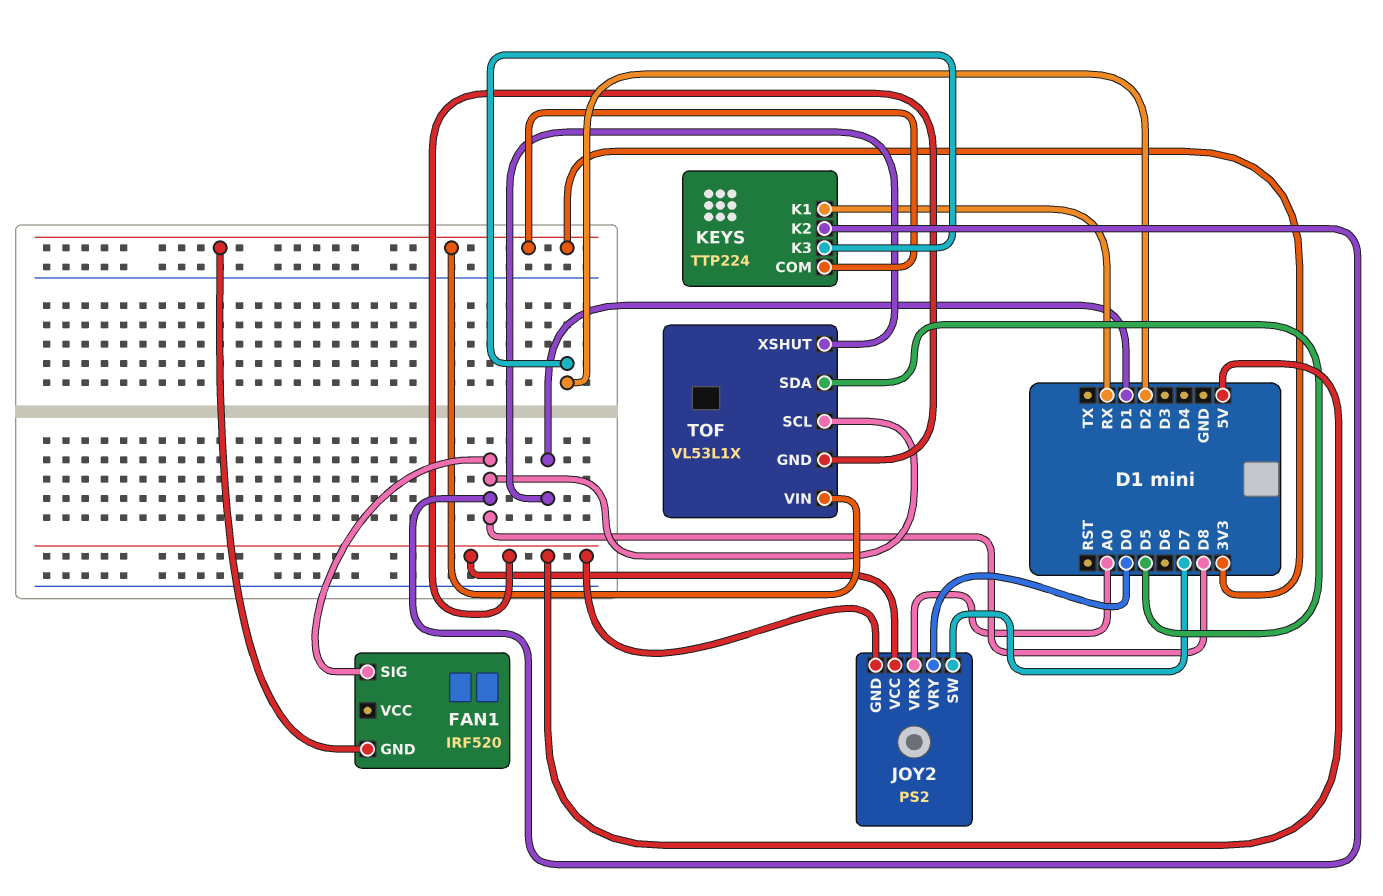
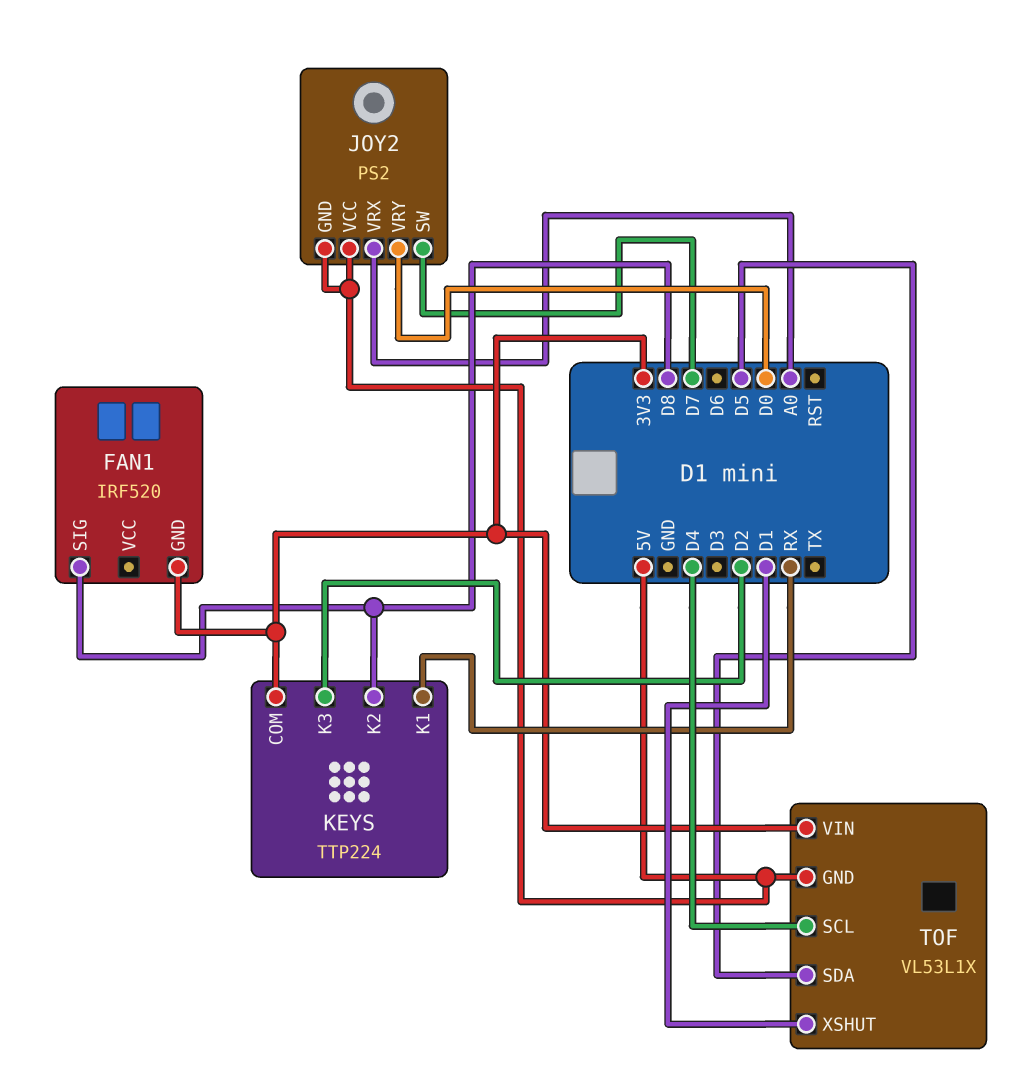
TOF pin SCL: D8 -> D4

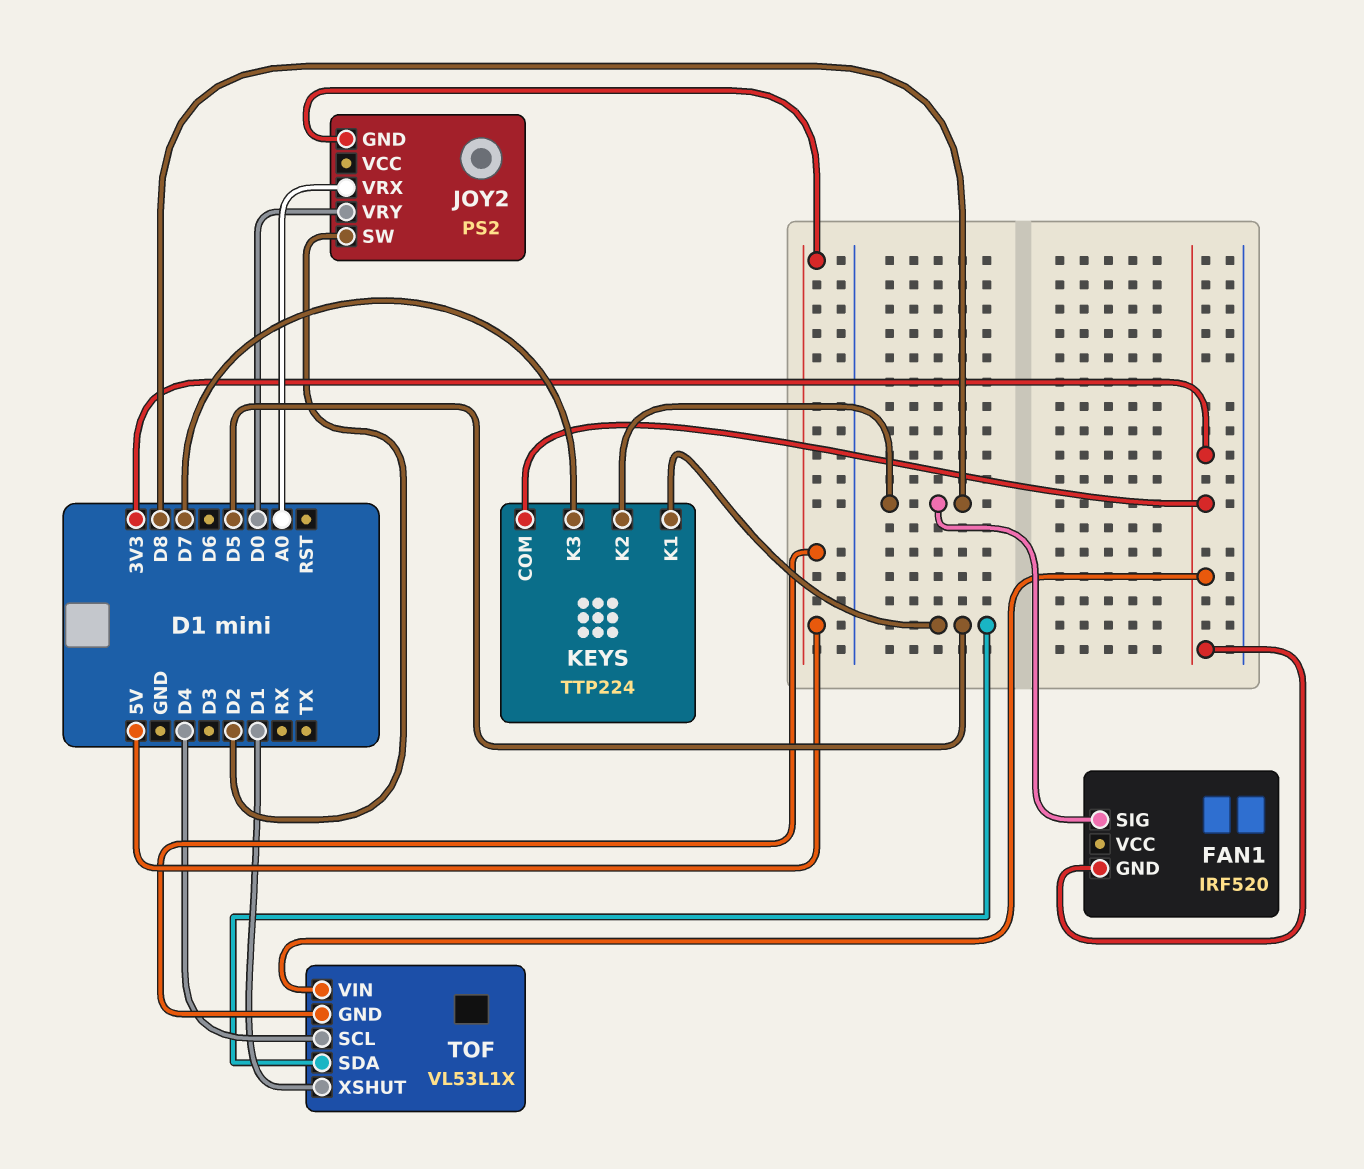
JOY2 pin SW: D7 -> D2
JOY2 pin VCC: 5V -> none
KEYS pin K1: RX -> D5
KEYS pin K3: D2 -> D7

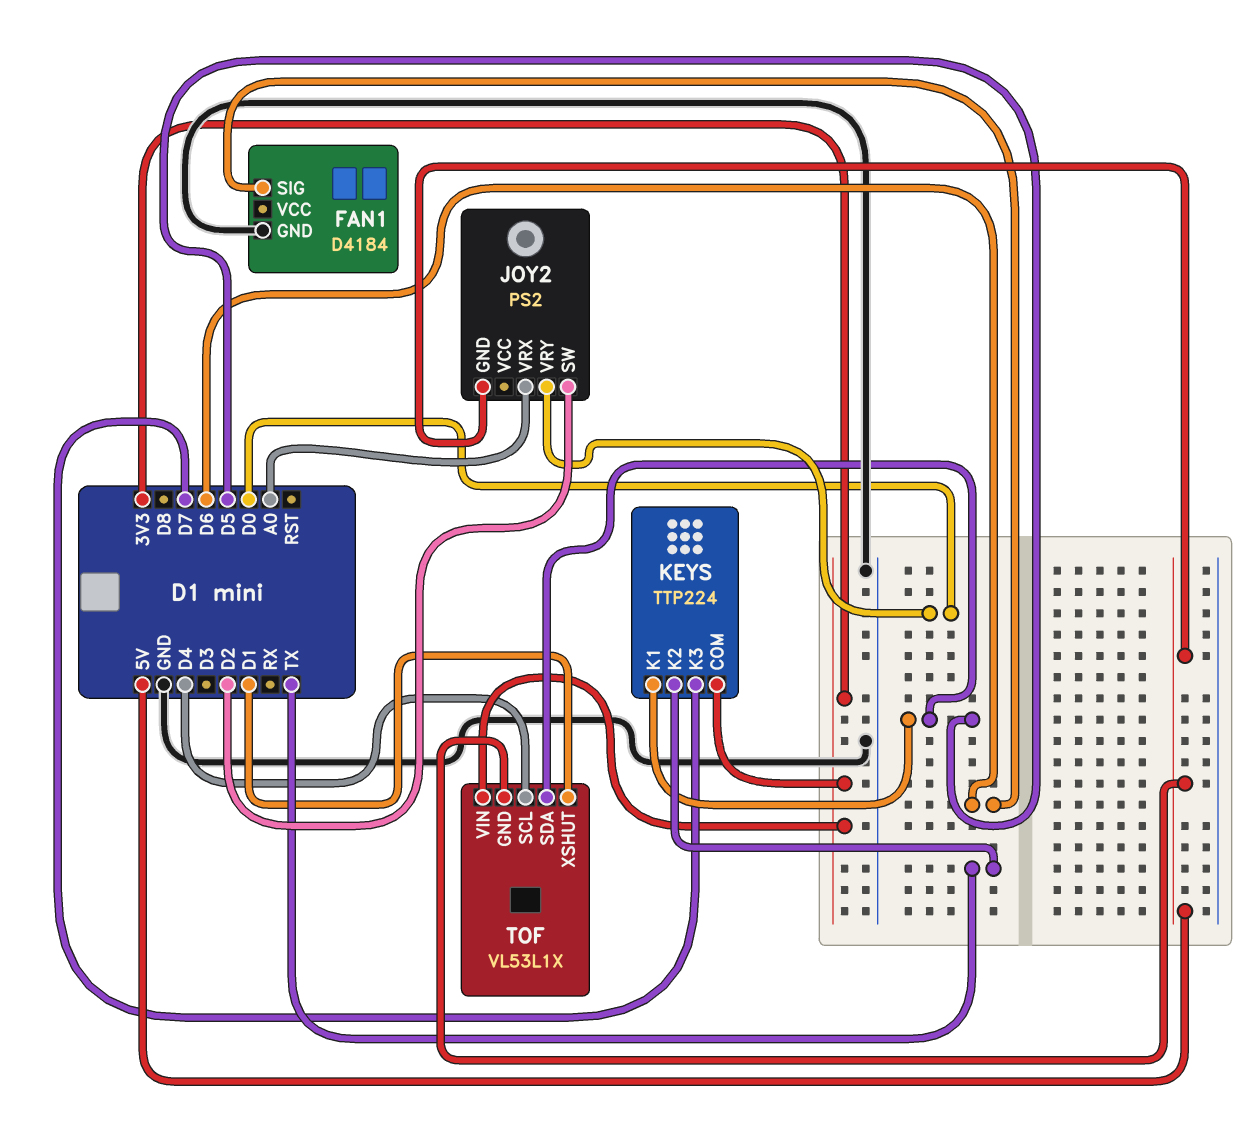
FAN1: IRF520 -> D4184
FAN1 pin GND: 3V3 -> GND
FAN1 pin SIG: D8 -> D6
KEYS pin K2: D8 -> TX

